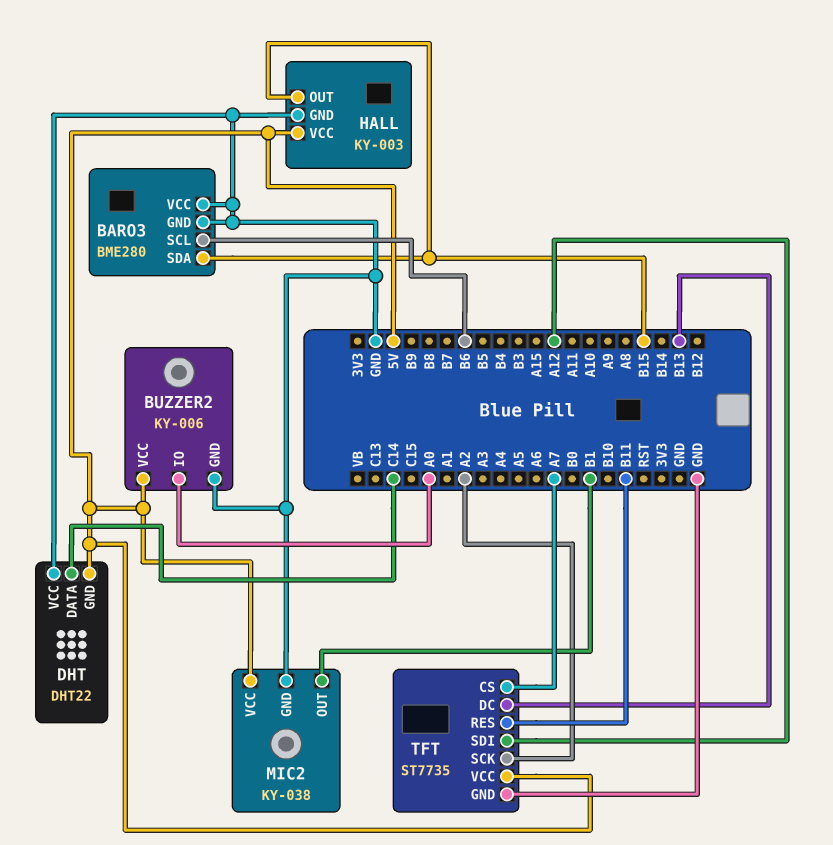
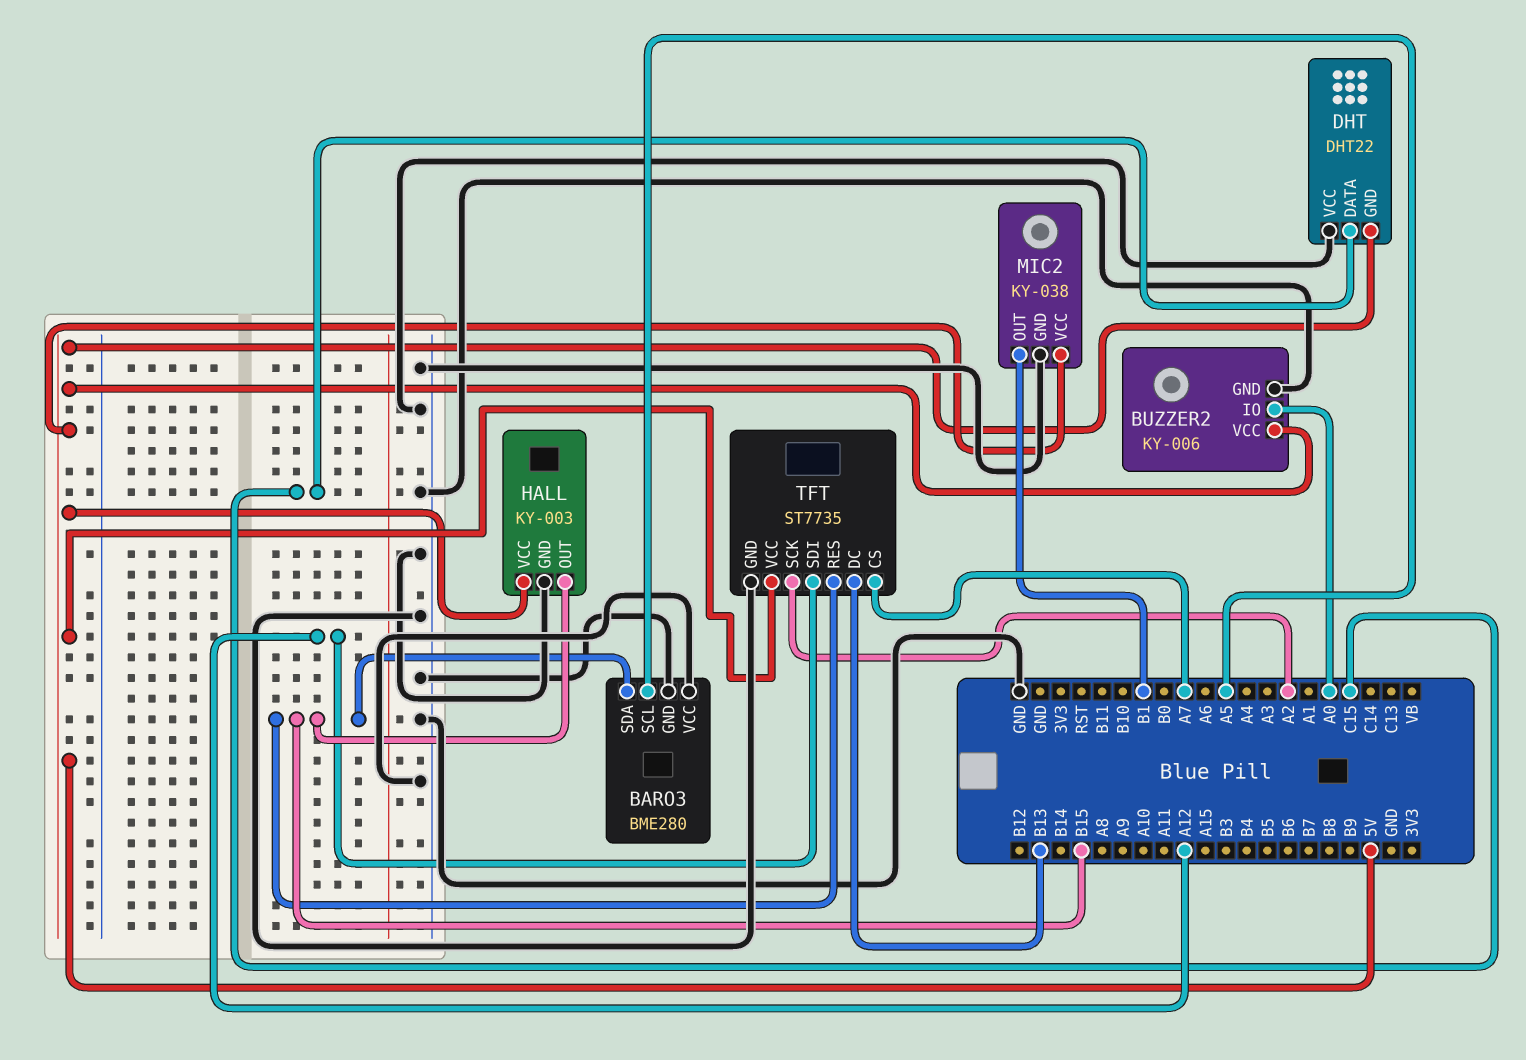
BARO3 pin SCL: B6 -> A5
DHT pin DATA: C14 -> C15
TFT pin RES: B11 -> B15

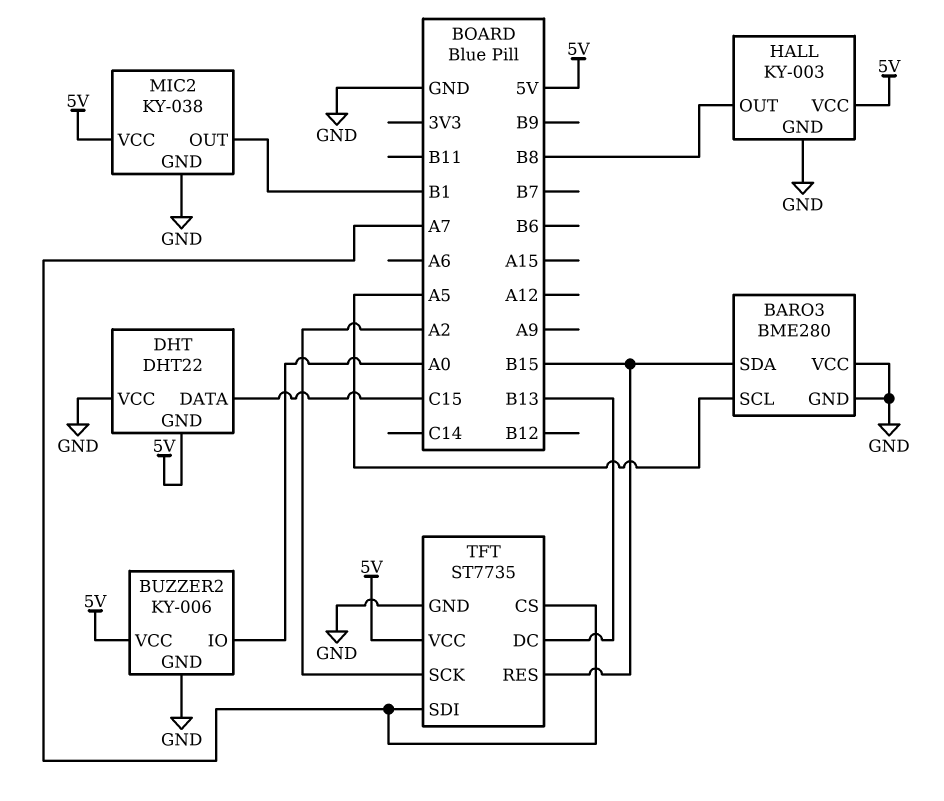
HALL pin OUT: B15 -> B8
TFT pin SDI: A12 -> A7

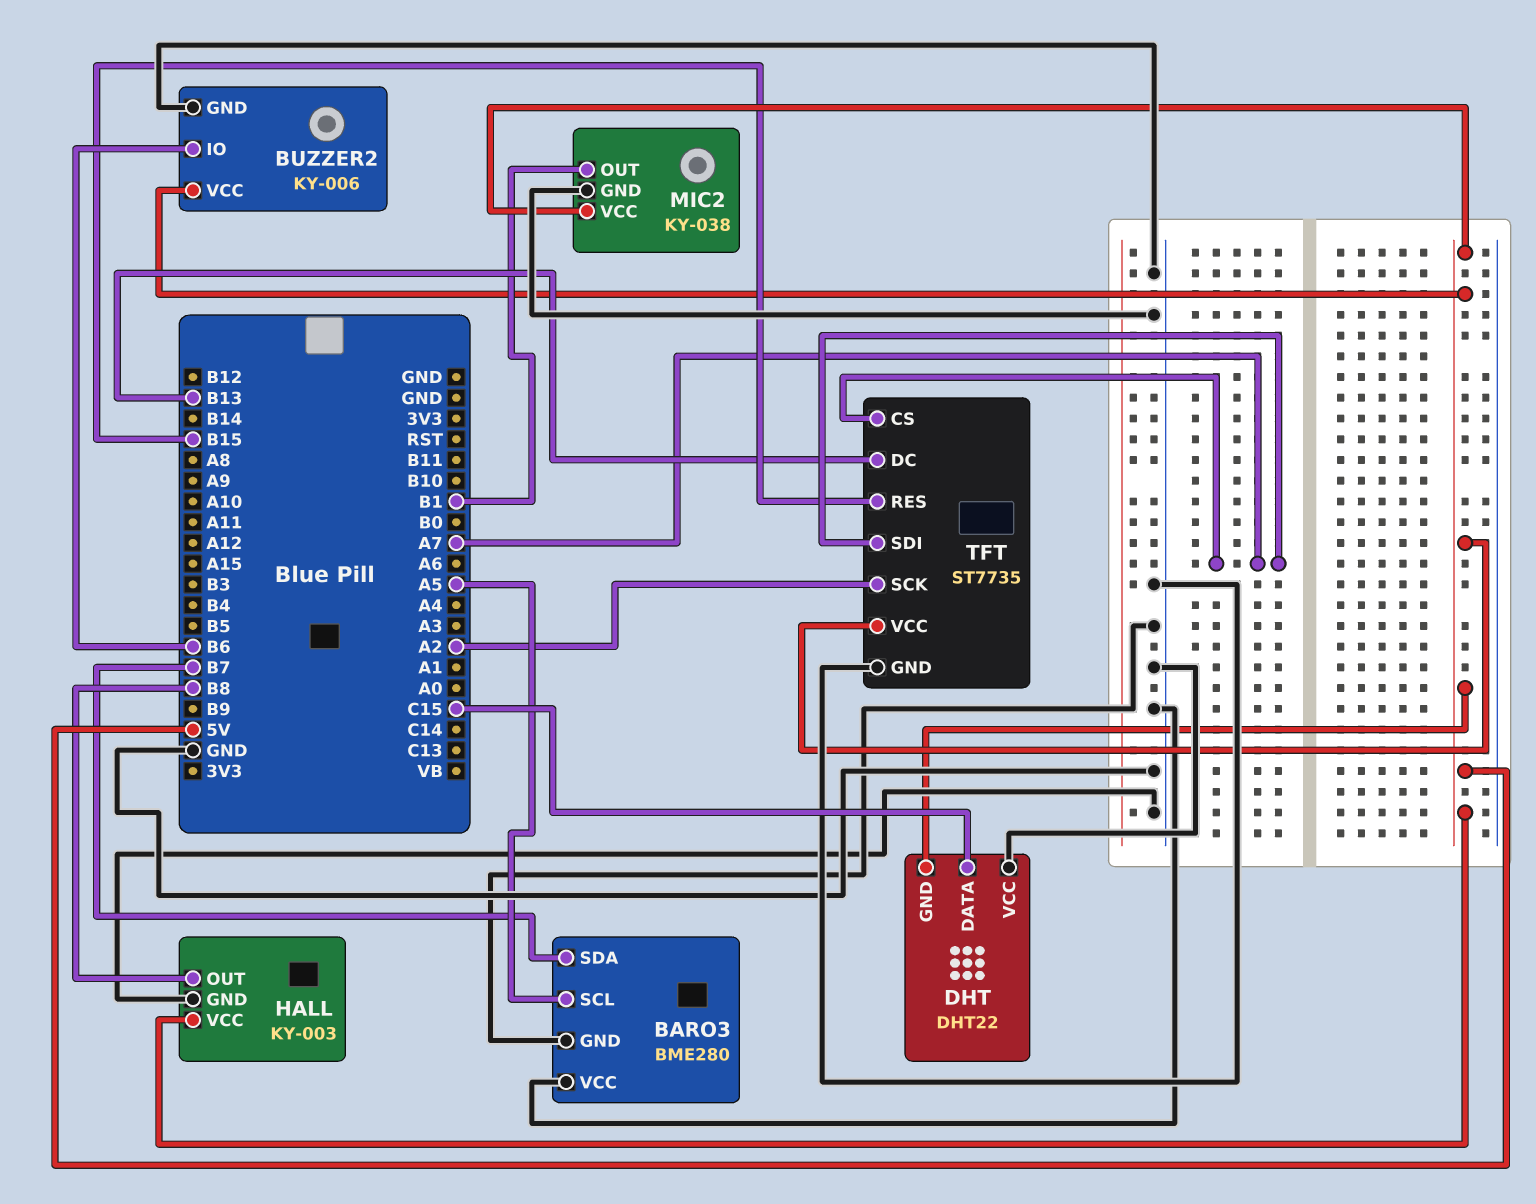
BARO3 pin SDA: B15 -> B7
BUZZER2 pin IO: A0 -> B6

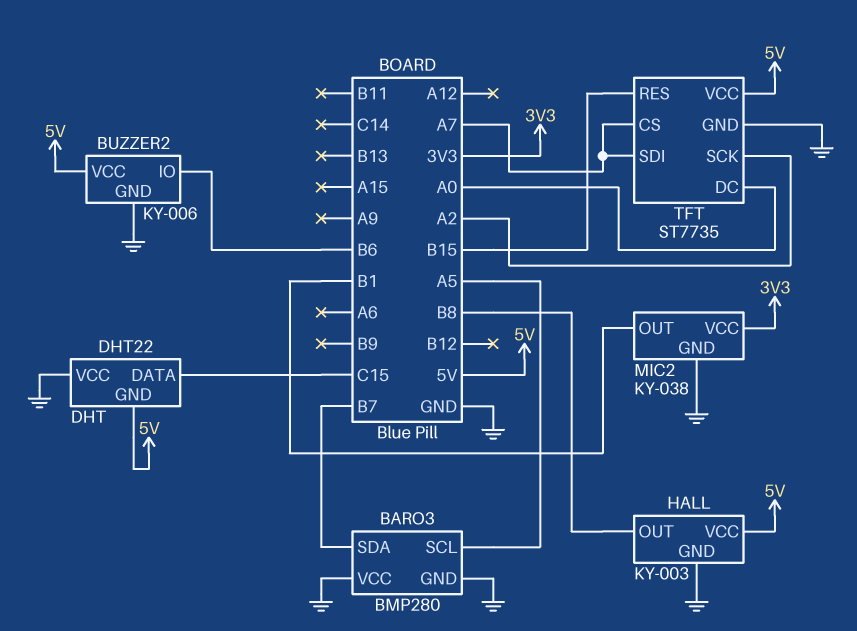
BARO3: BME280 -> BMP280
MIC2 pin VCC: 5V -> 3V3
TFT pin DC: B13 -> A0

